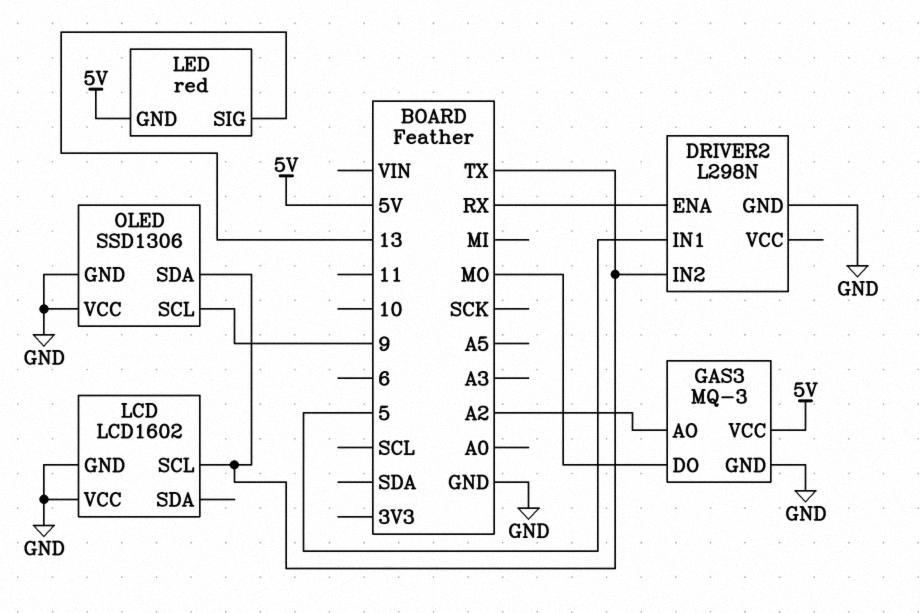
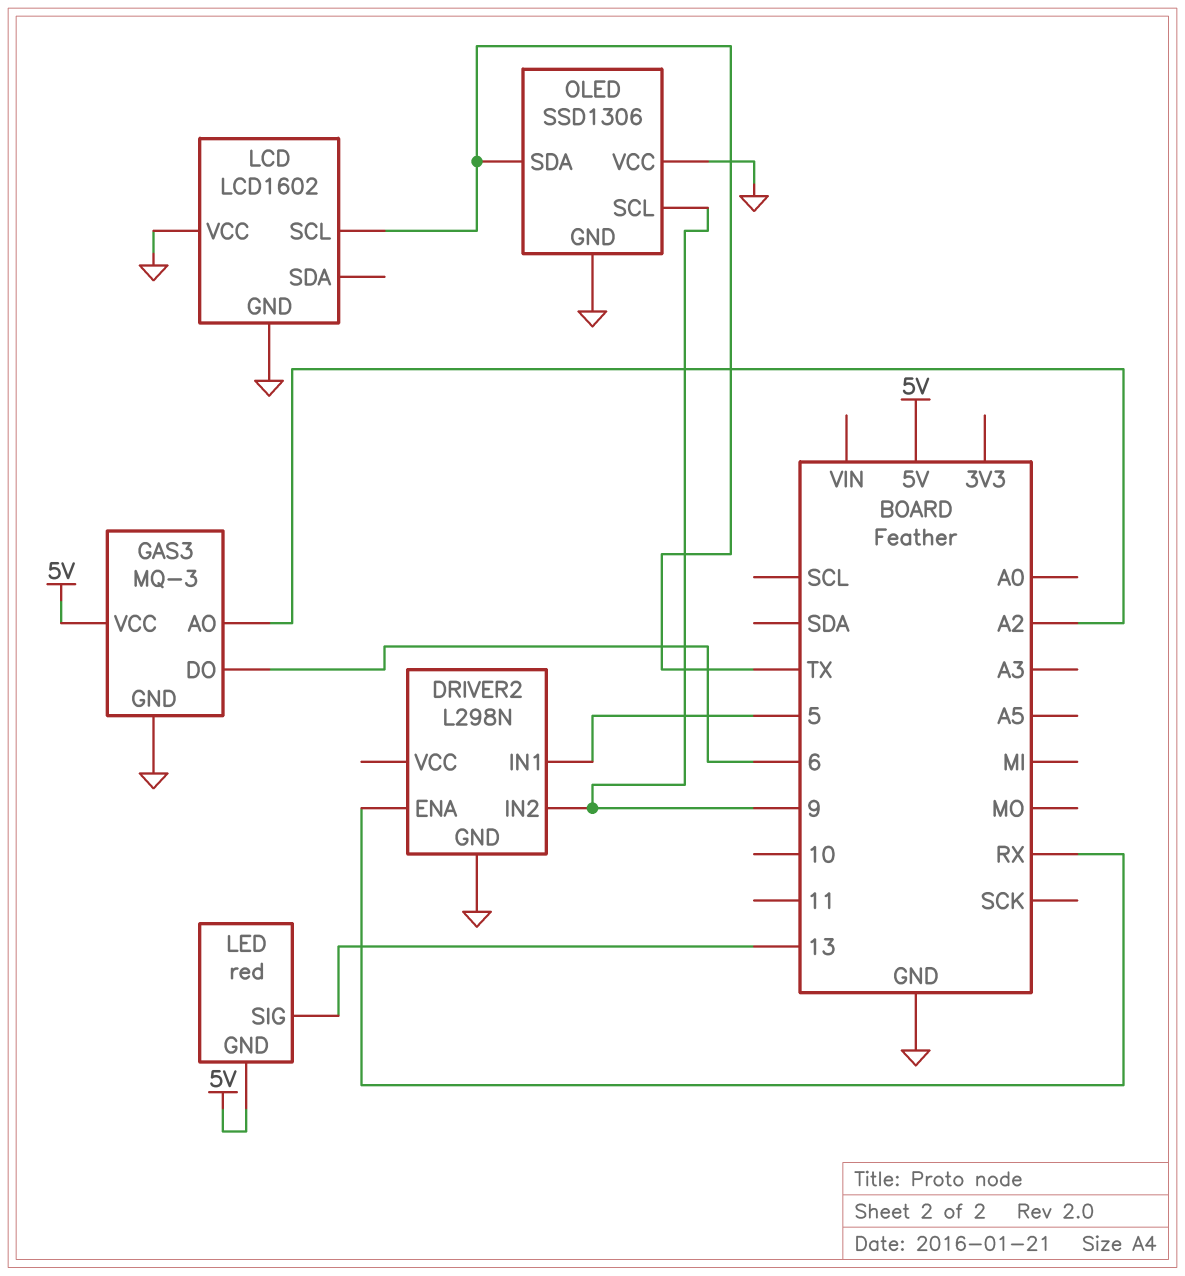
DRIVER2 pin IN2: TX -> 9
GAS3 pin DO: MO -> 6

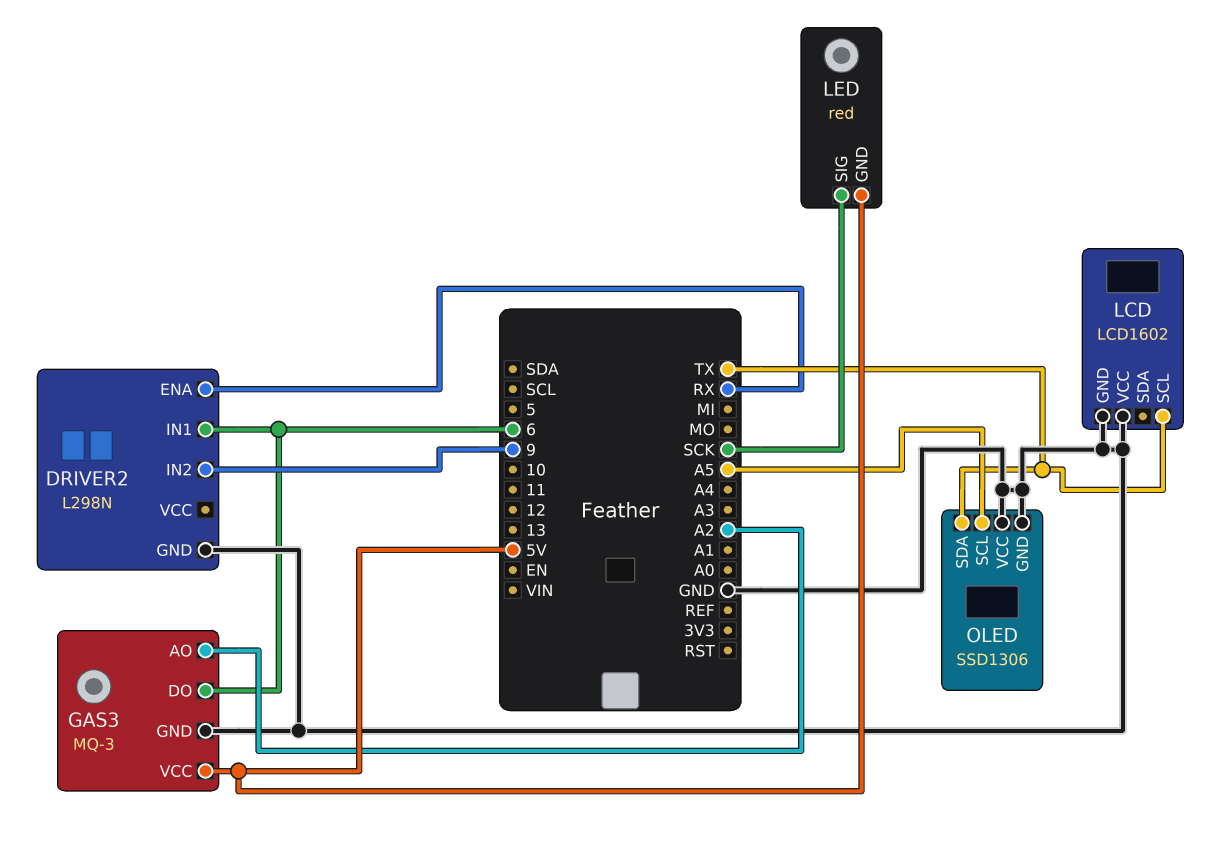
DRIVER2 pin IN1: 5 -> 6
LED pin SIG: 13 -> SCK
OLED pin SCL: 9 -> A5

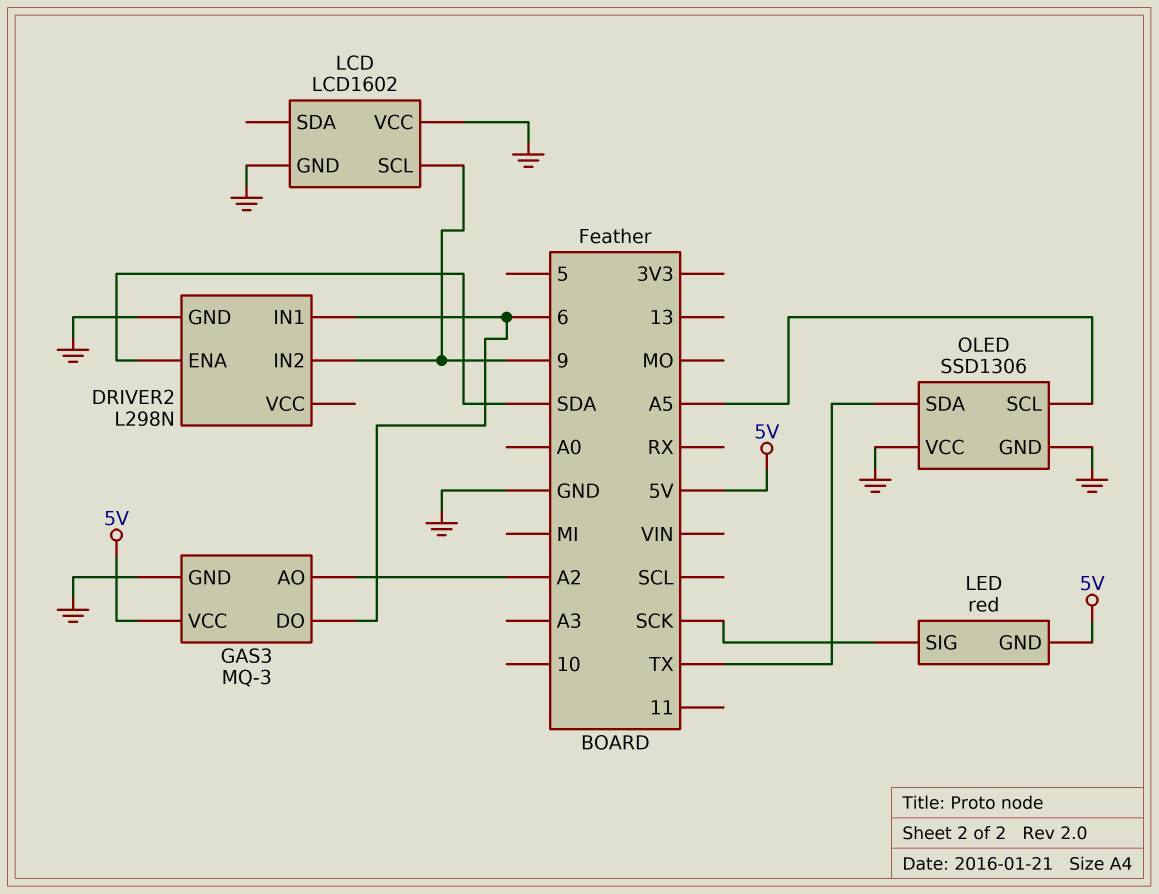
DRIVER2 pin ENA: RX -> SDA
LCD pin SCL: TX -> 9

